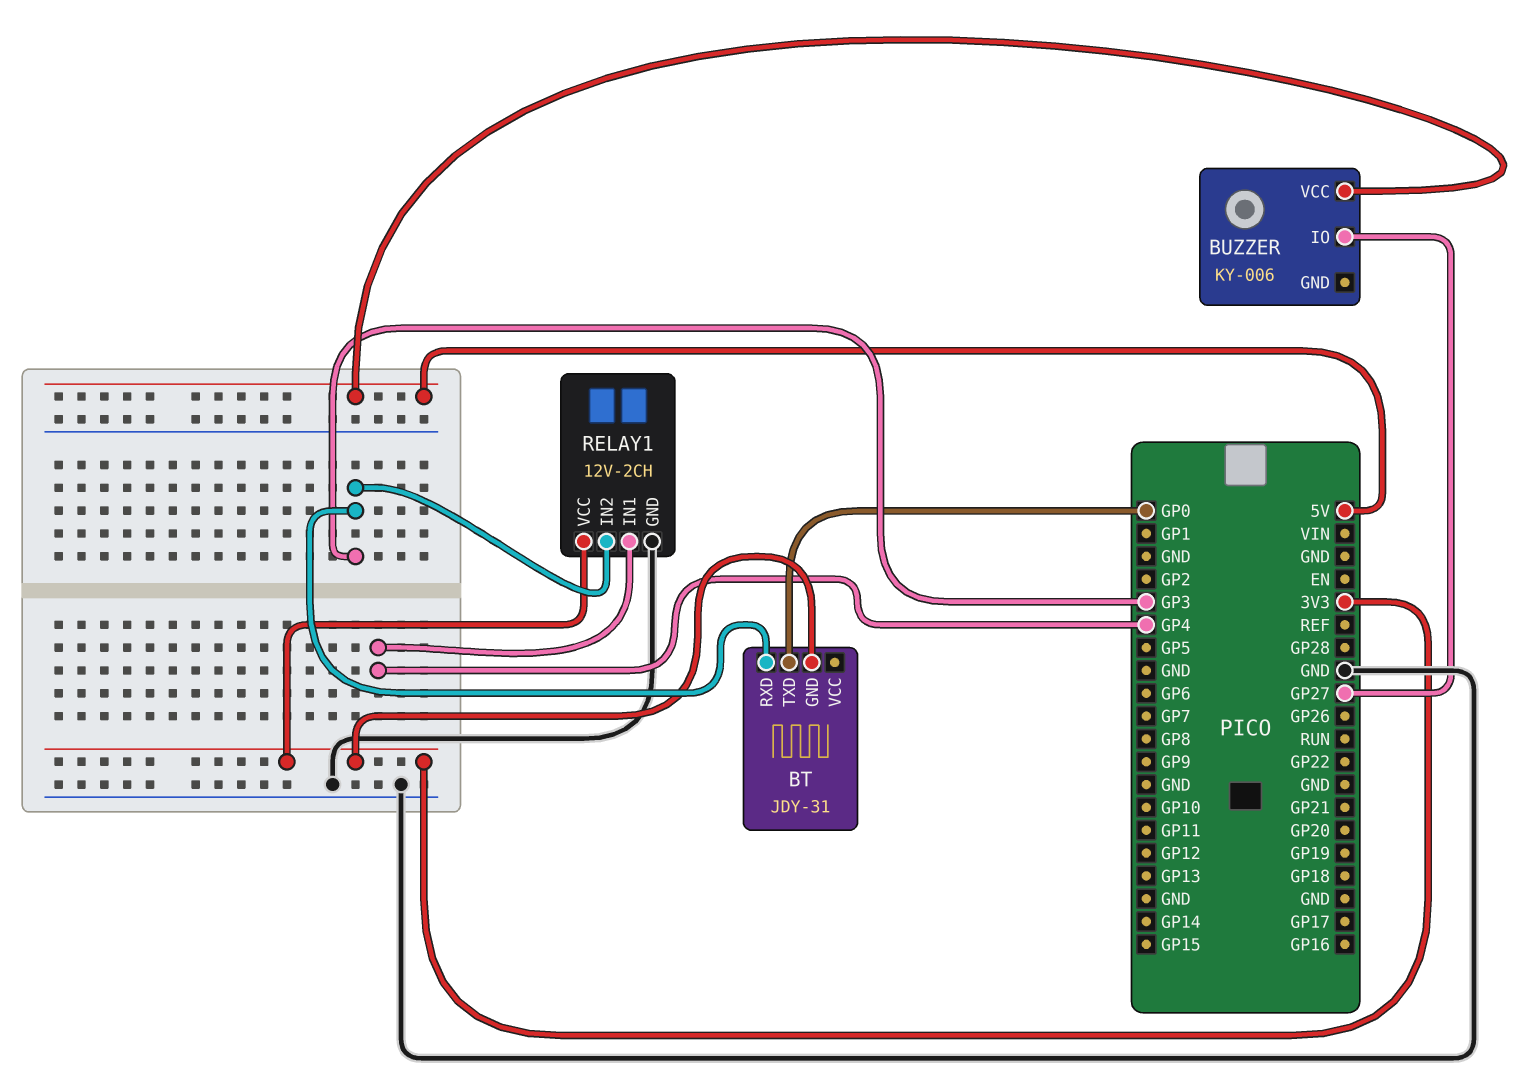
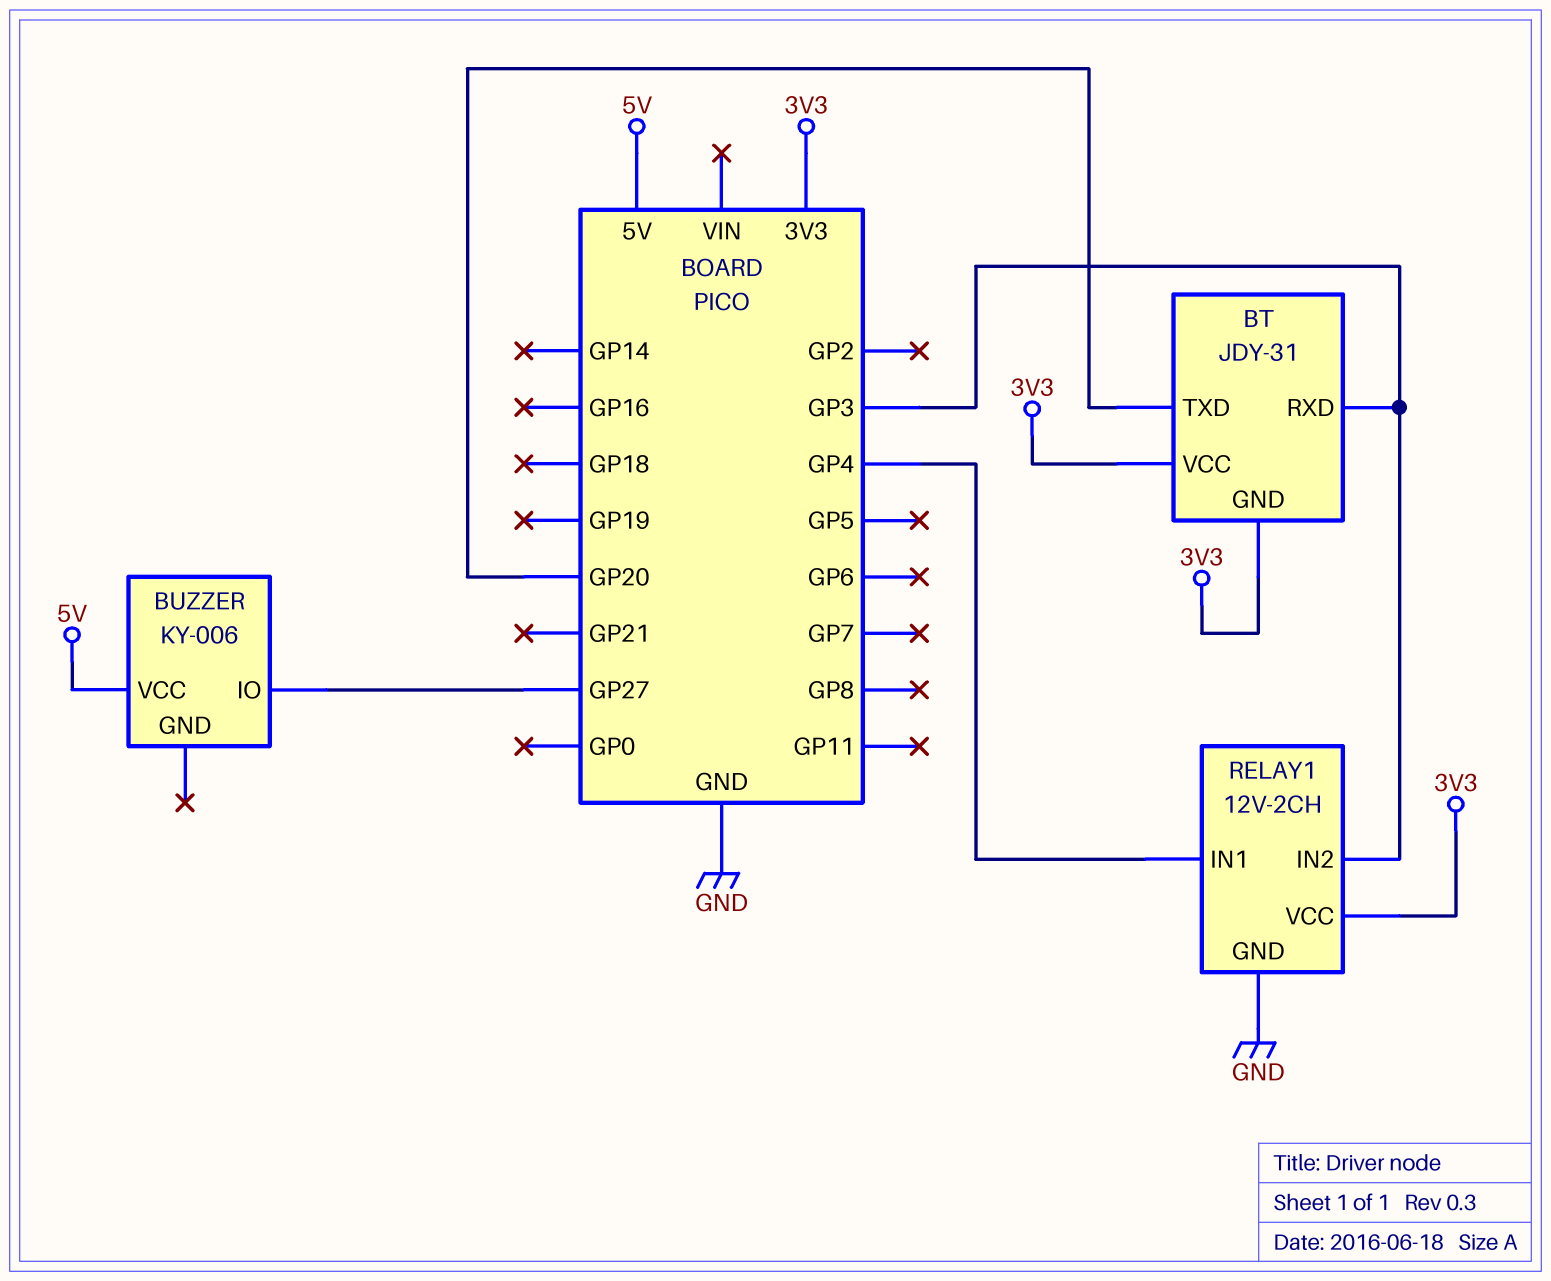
BT pin TXD: GP0 -> GP20
BT pin VCC: none -> 3V3

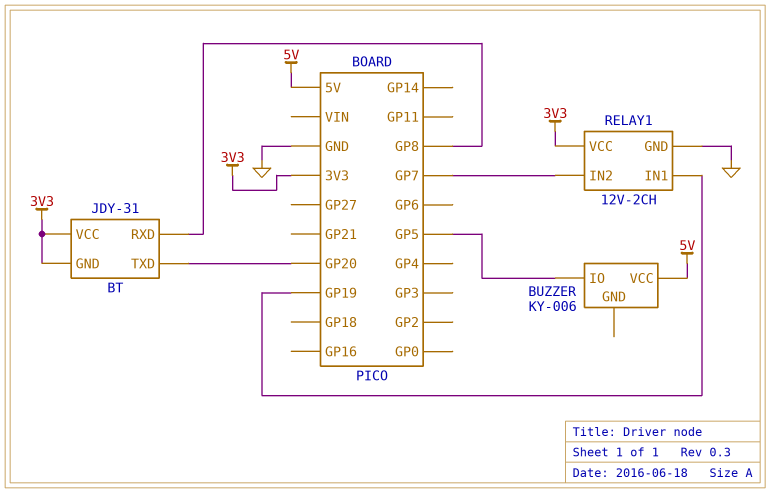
BT pin RXD: GP3 -> GP8
BUZZER pin IO: GP27 -> GP5
RELAY1 pin IN1: GP4 -> GP19
RELAY1 pin IN2: GP3 -> GP7

